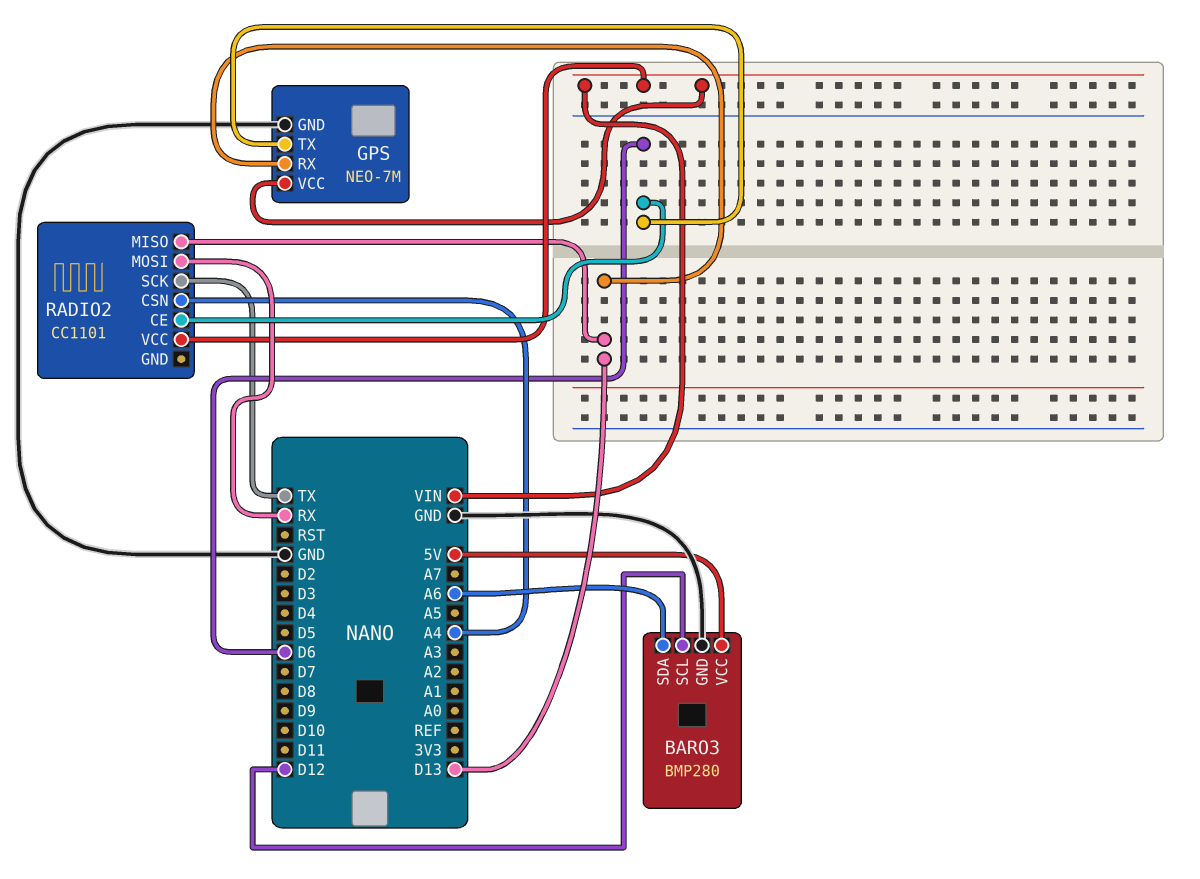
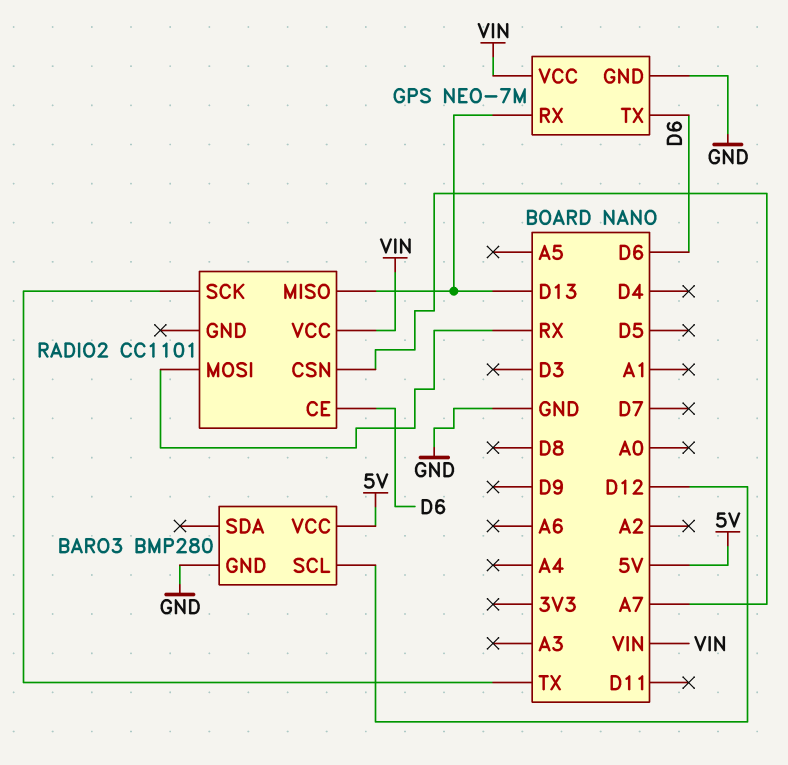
BARO3 pin SDA: A6 -> none
RADIO2 pin CSN: A4 -> A7

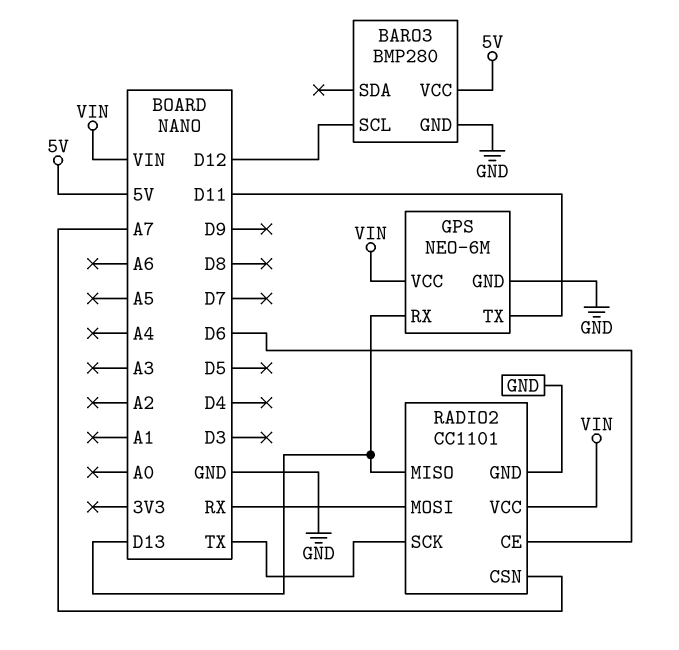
GPS: NEO-7M -> NEO-6M
GPS pin TX: D6 -> D11
RADIO2 pin GND: none -> GND

